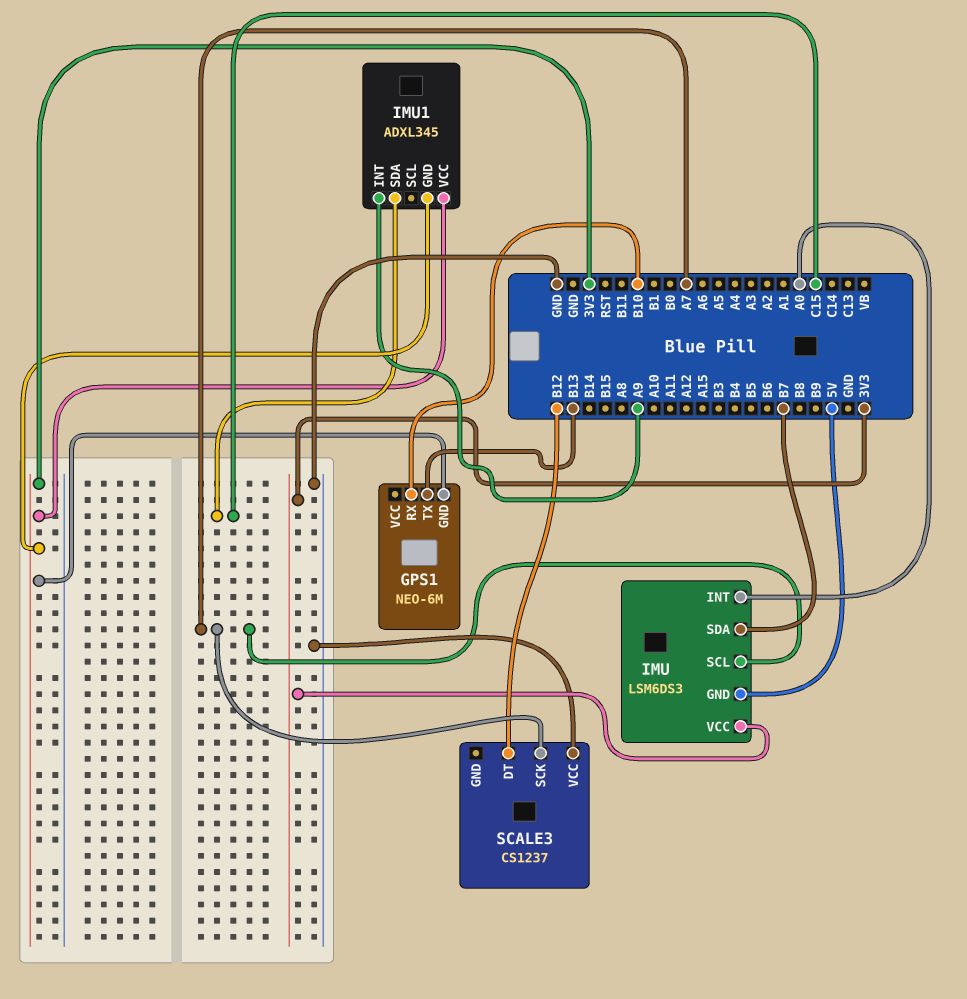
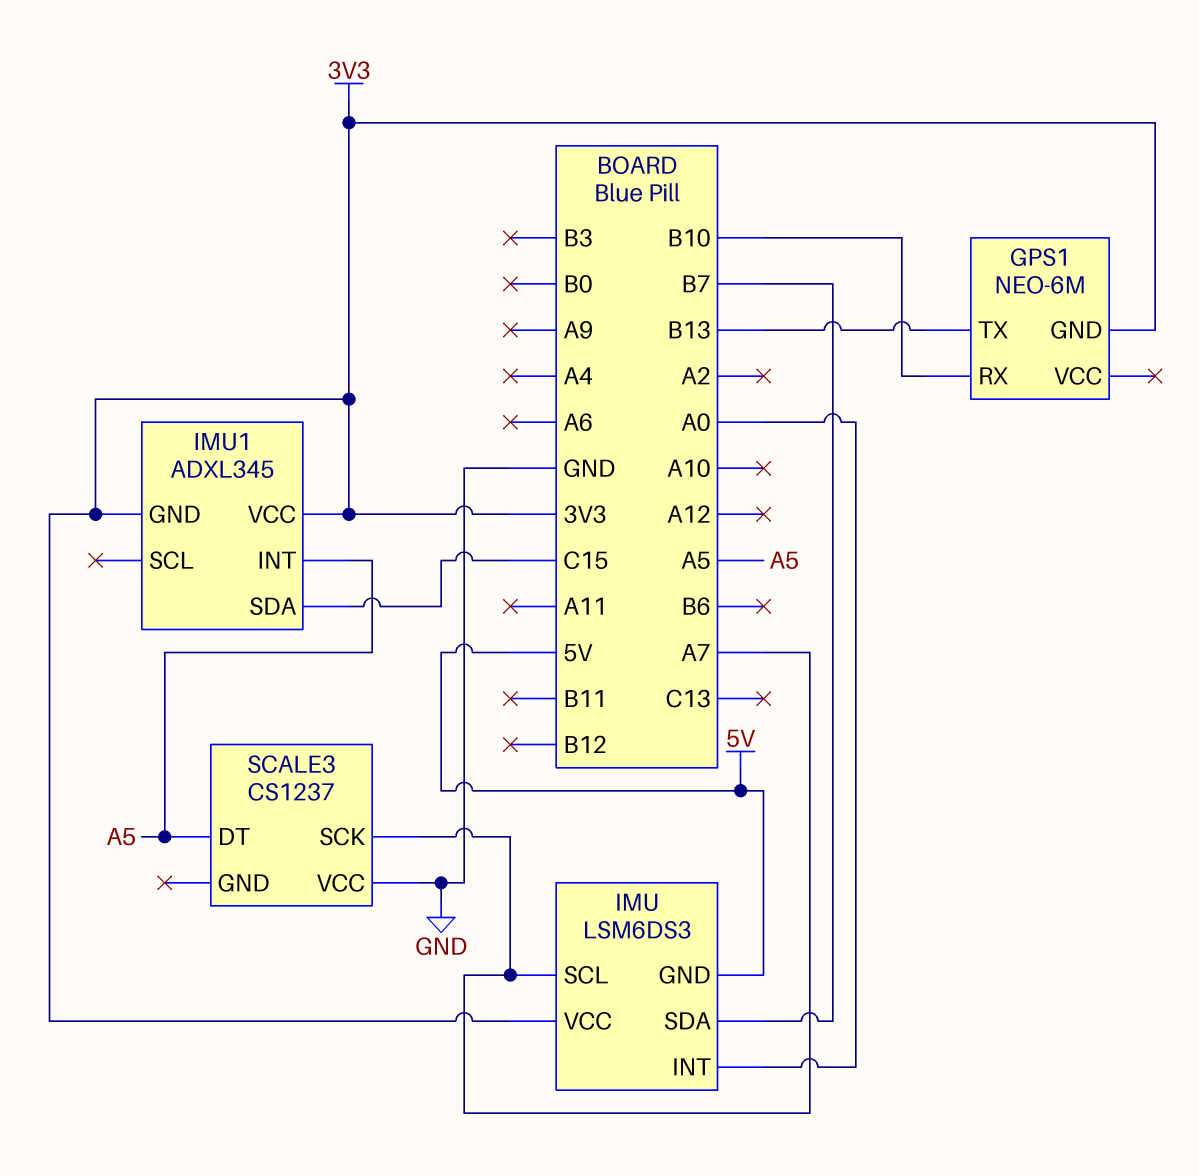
IMU1 pin INT: A9 -> A5
SCALE3 pin DT: B12 -> A5

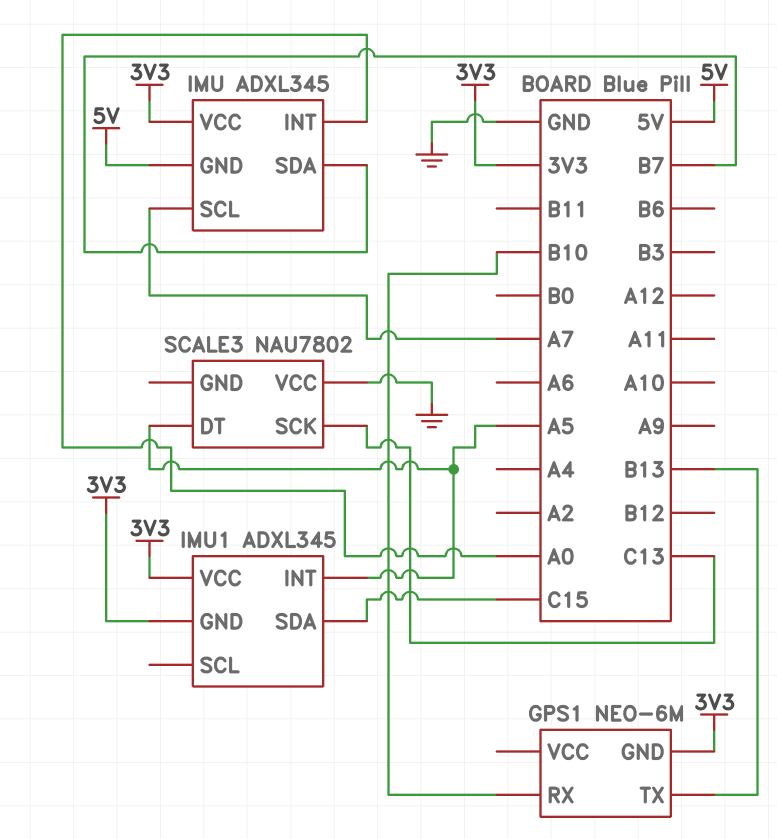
IMU: LSM6DS3 -> ADXL345
SCALE3: CS1237 -> NAU7802
SCALE3 pin SCK: A7 -> C13

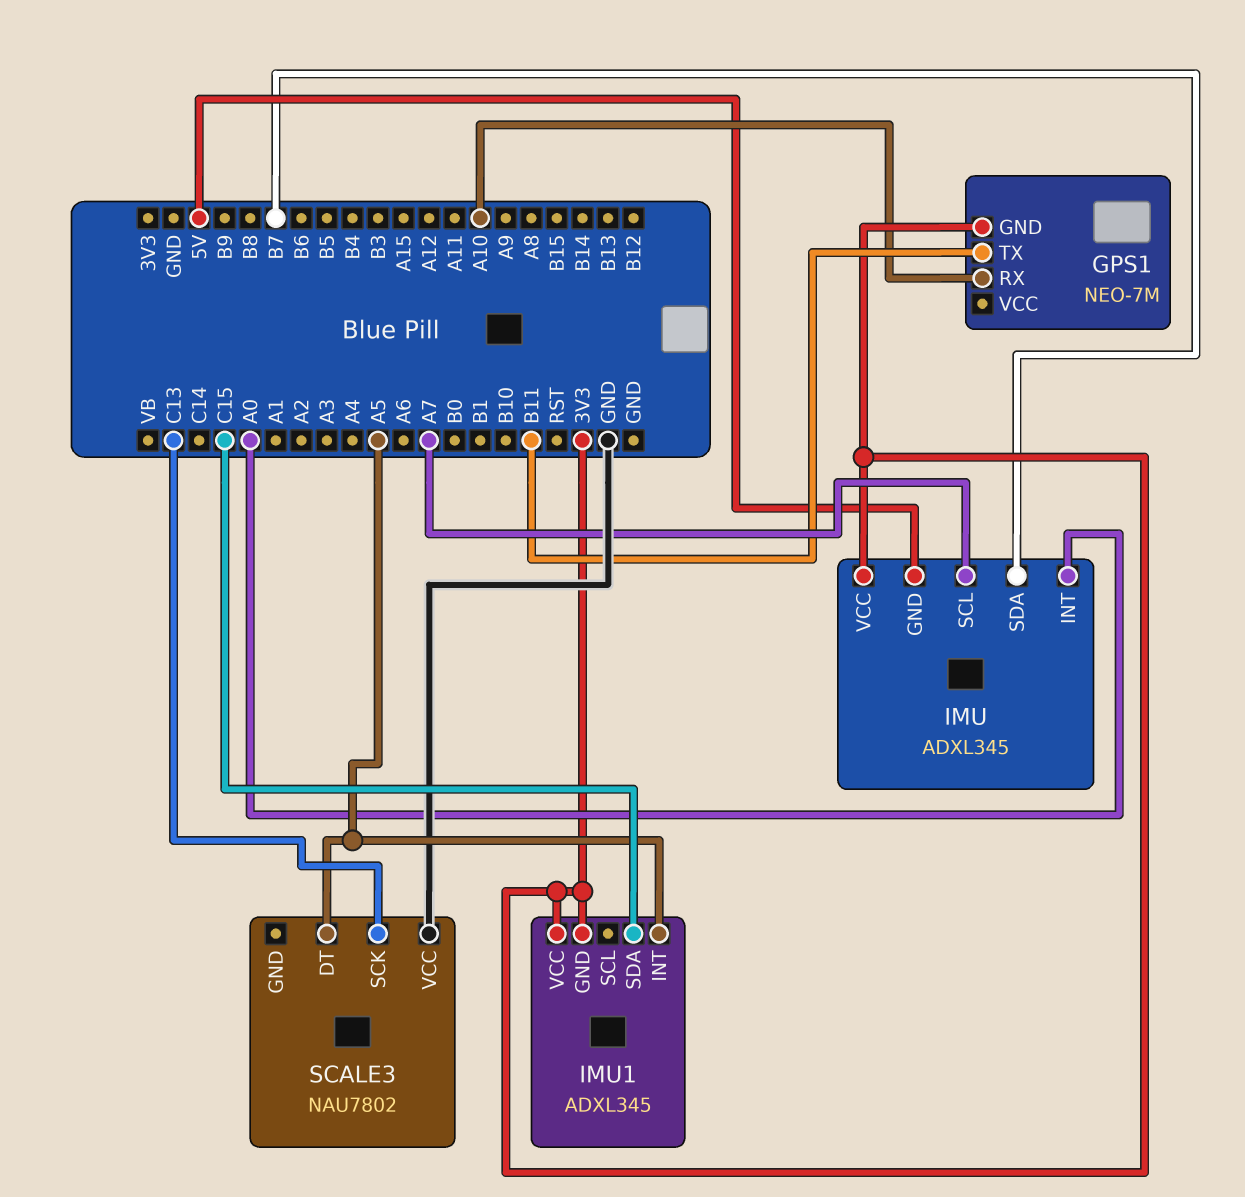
GPS1: NEO-6M -> NEO-7M
GPS1 pin RX: B10 -> A10
GPS1 pin TX: B13 -> B11

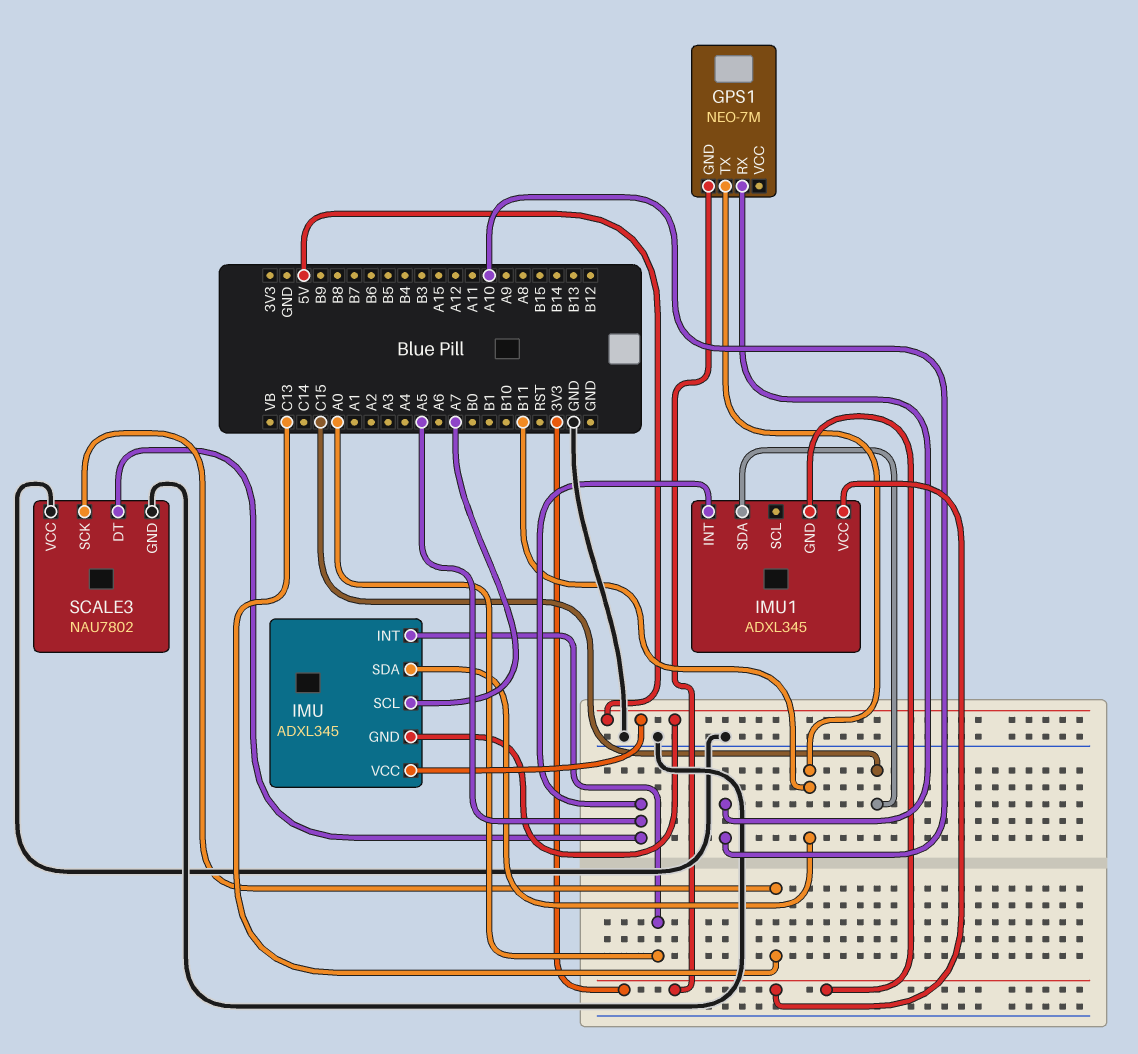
IMU pin SDA: B7 -> B11
IMU pin VCC: 3V3 -> 5V
SCALE3 pin GND: none -> GND

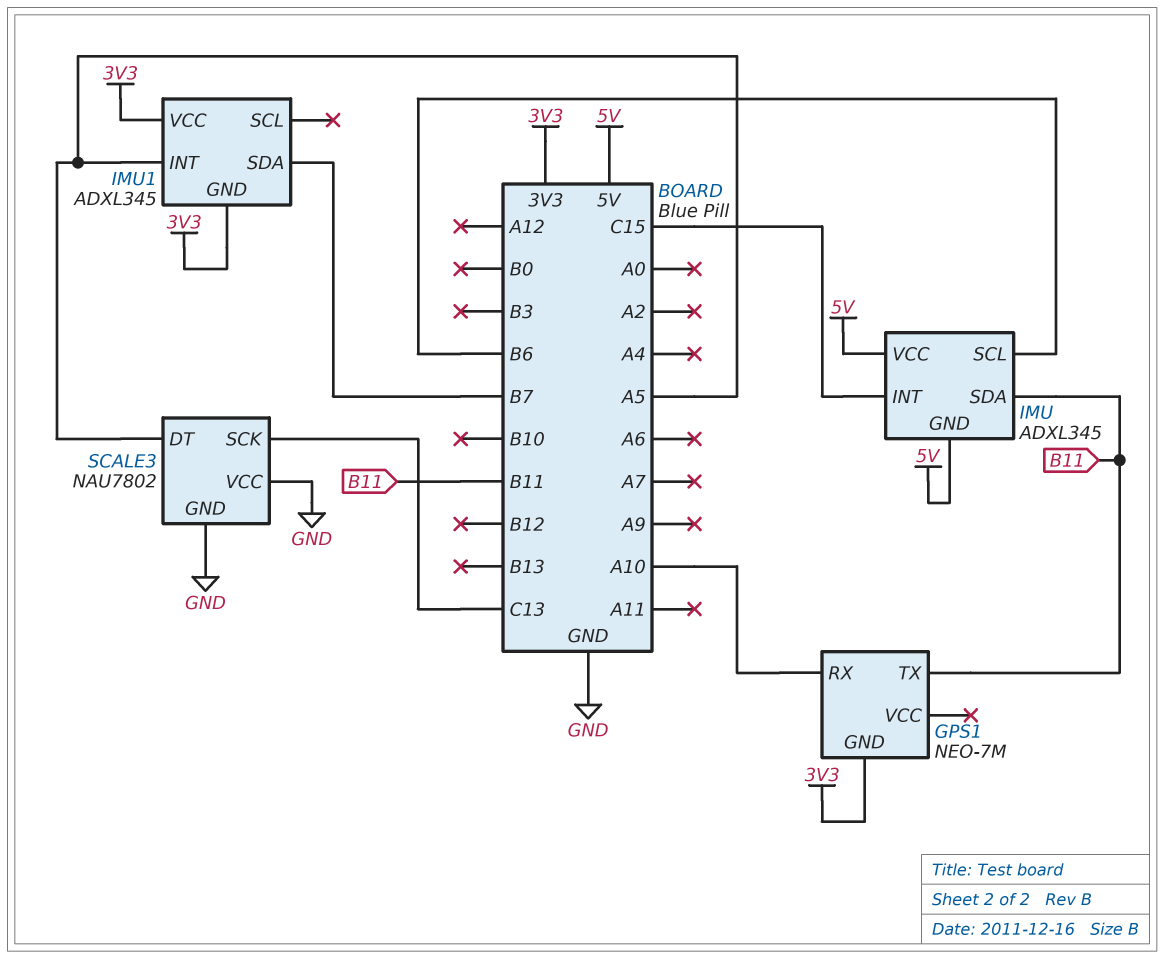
IMU pin INT: A0 -> C15
IMU pin SCL: A7 -> B6
IMU1 pin SDA: C15 -> B7

